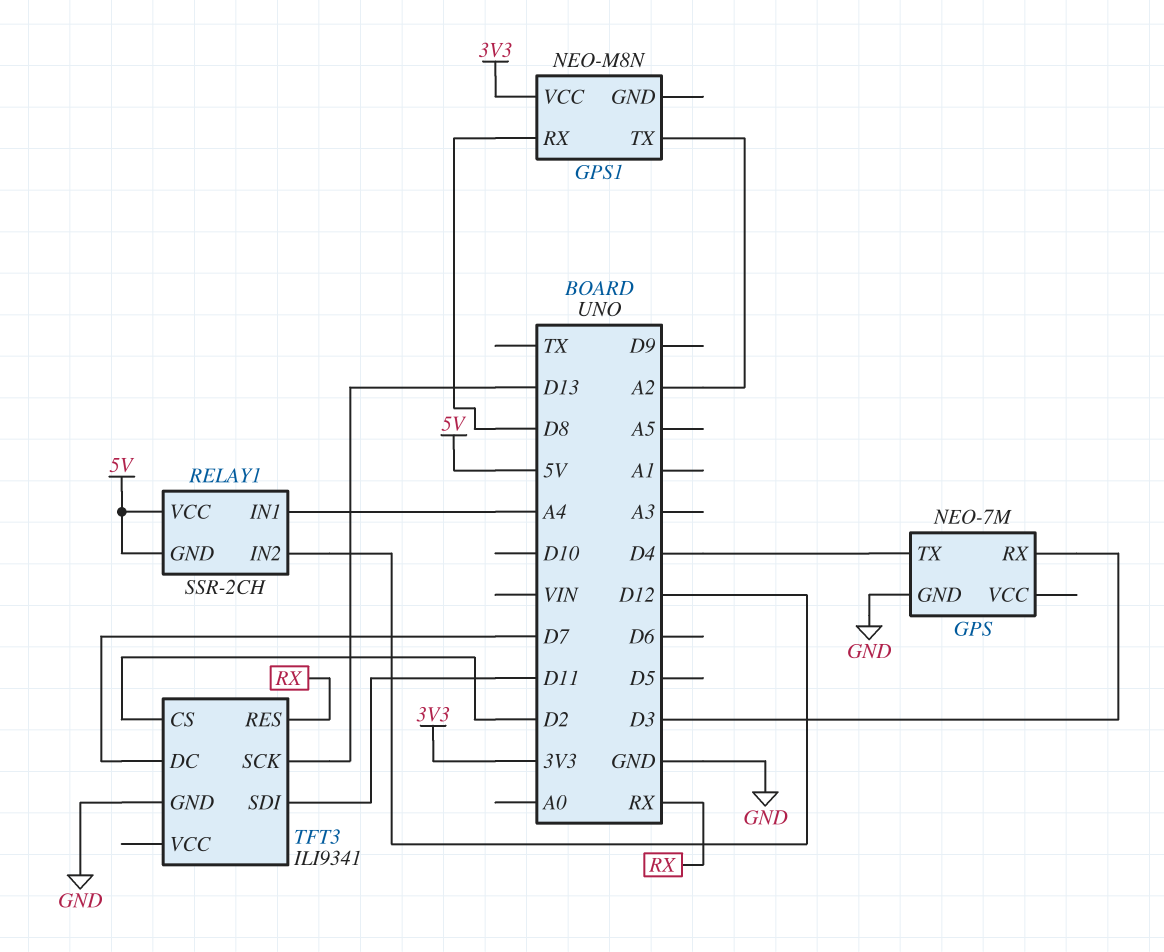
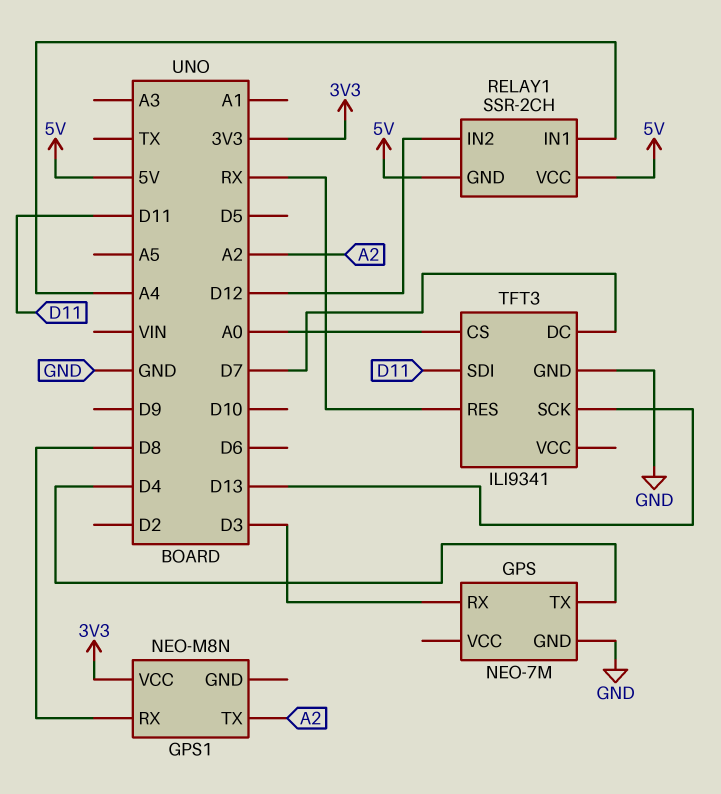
TFT3 pin CS: D2 -> A0

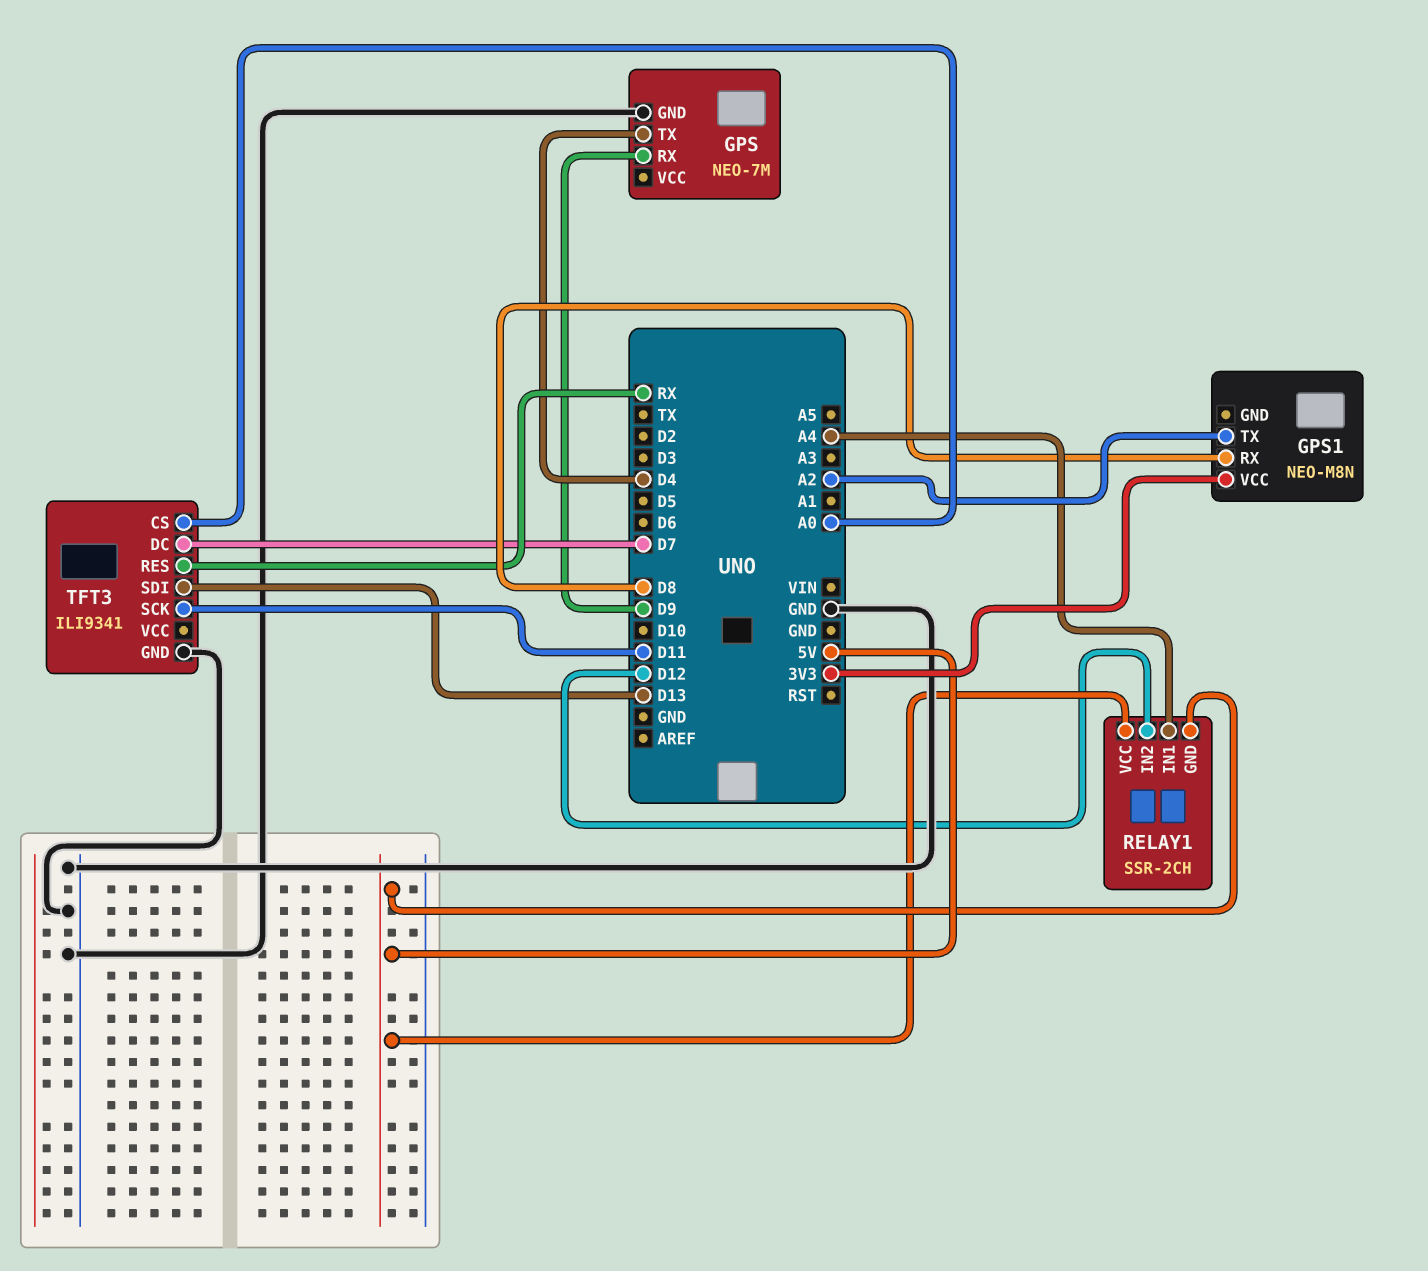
GPS pin RX: D3 -> D9
TFT3 pin SCK: D13 -> D11
TFT3 pin SDI: D11 -> D13

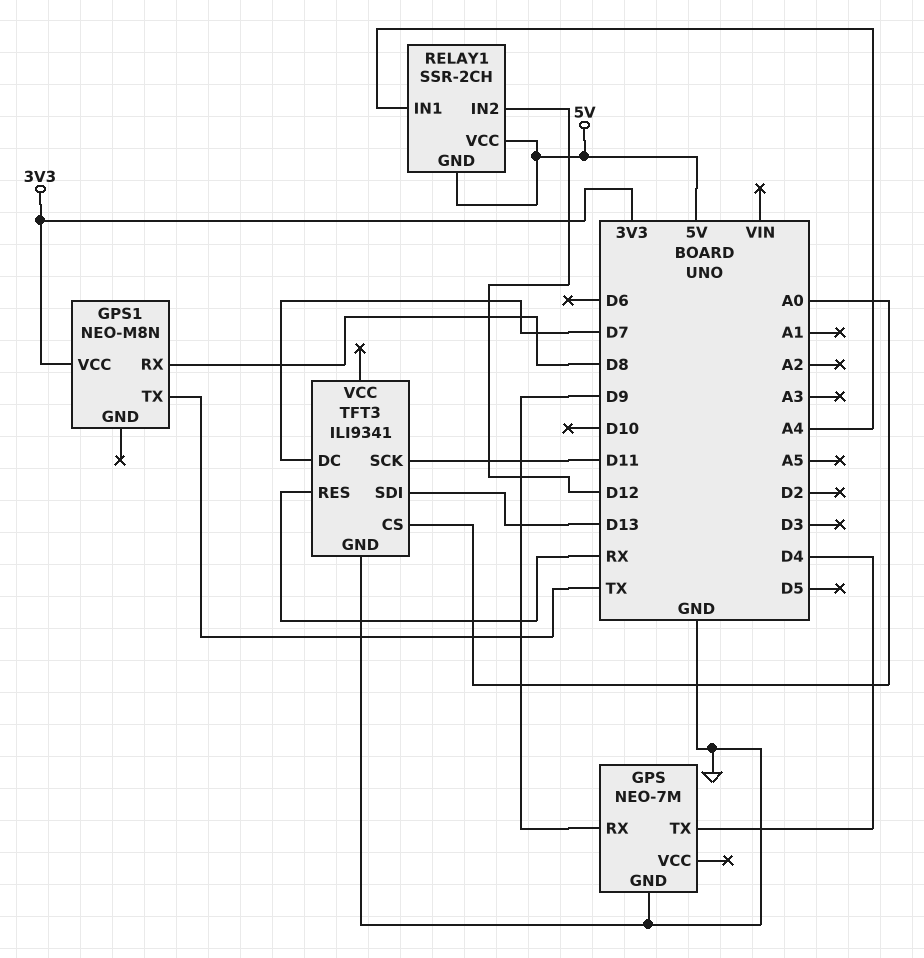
GPS1 pin TX: A2 -> TX

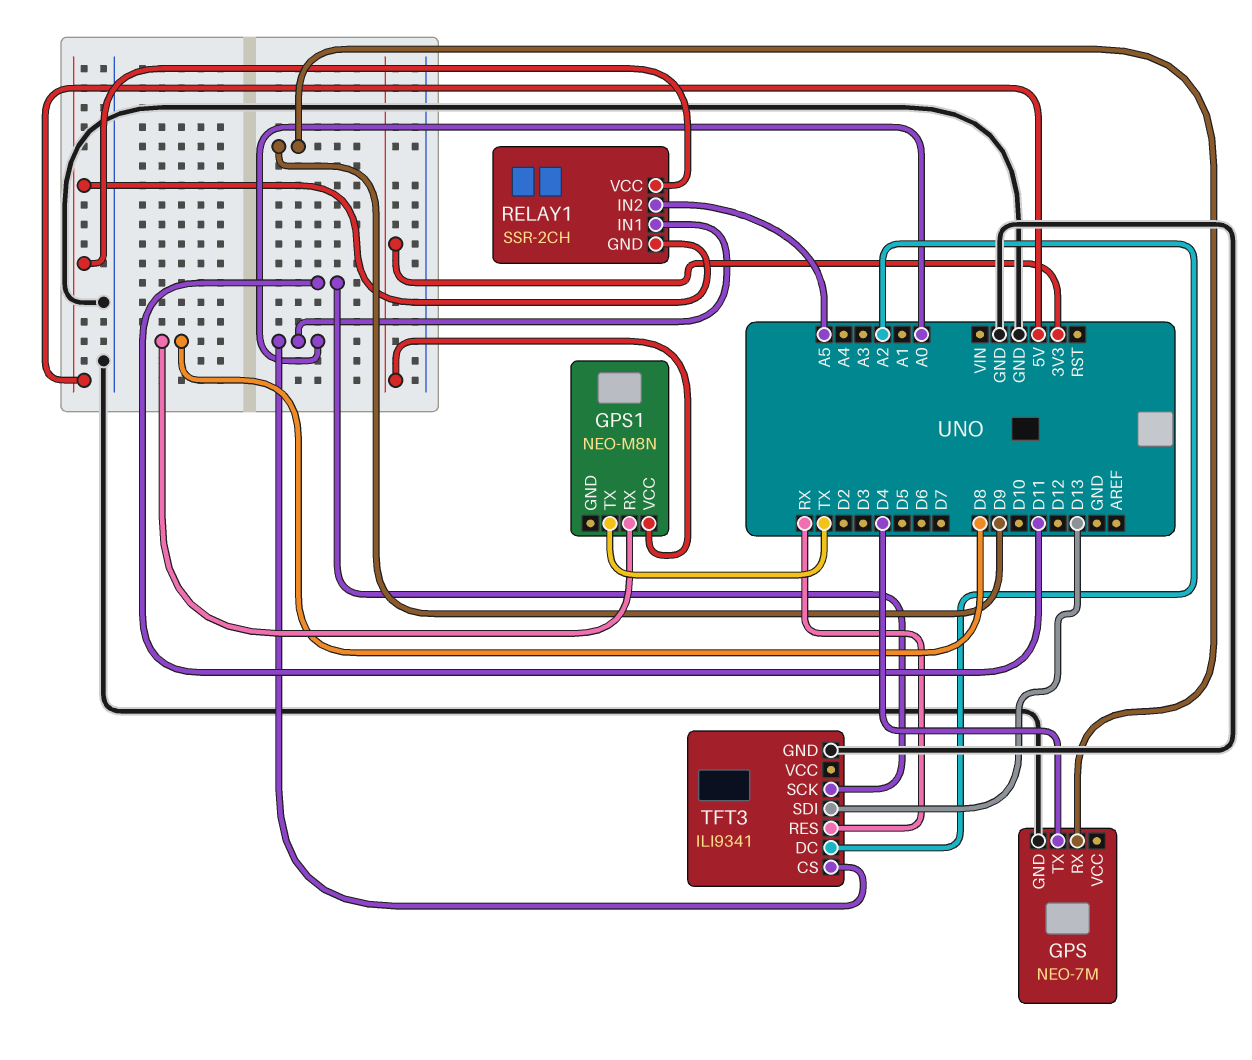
RELAY1 pin IN1: A4 -> A0
RELAY1 pin IN2: D12 -> A5
TFT3 pin DC: D7 -> A2

